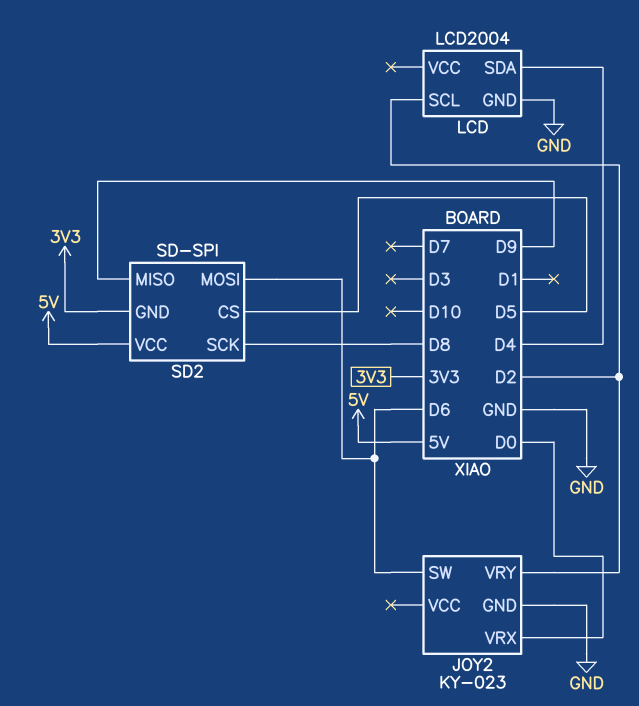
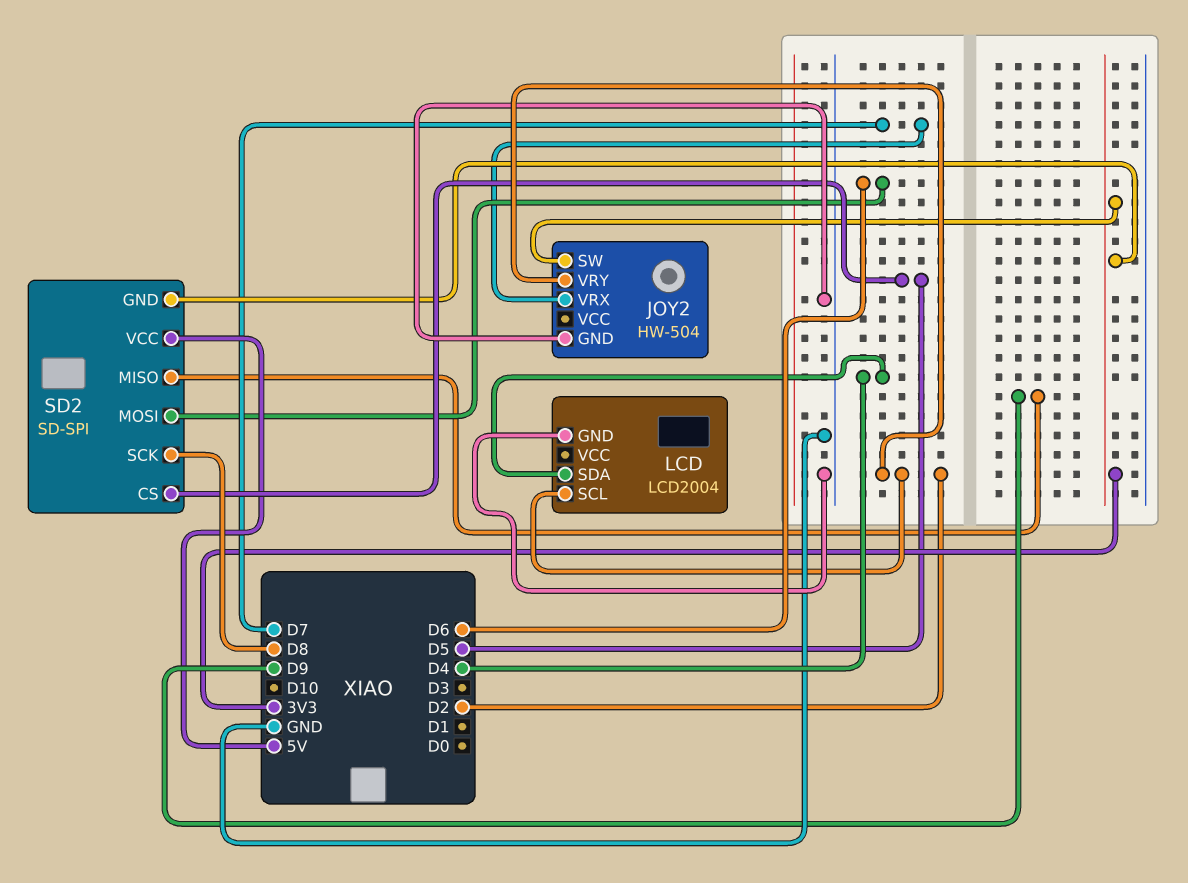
JOY2: KY-023 -> HW-504
JOY2 pin SW: D6 -> 3V3
JOY2 pin VRX: D0 -> D7

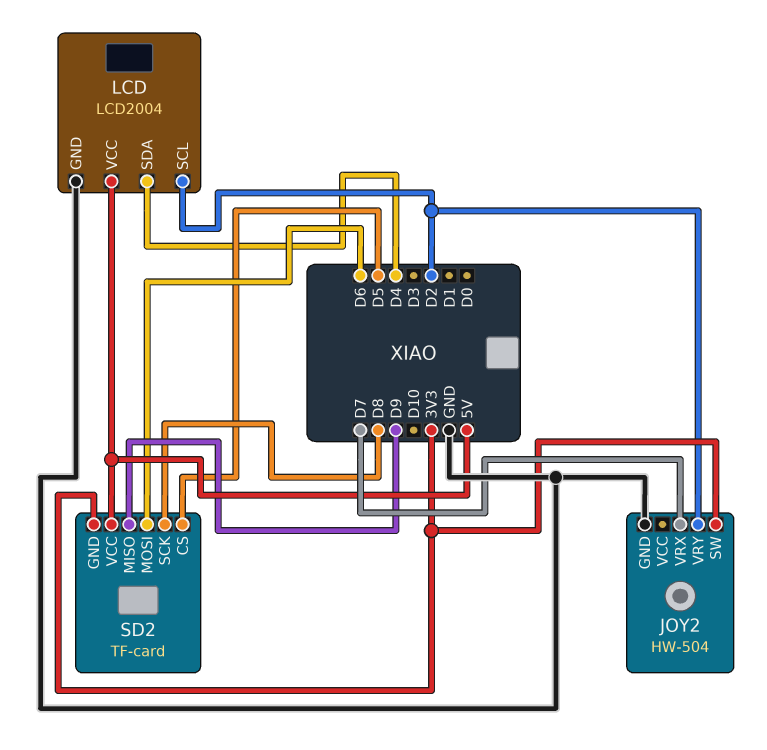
LCD pin VCC: none -> 5V
SD2: SD-SPI -> TF-card

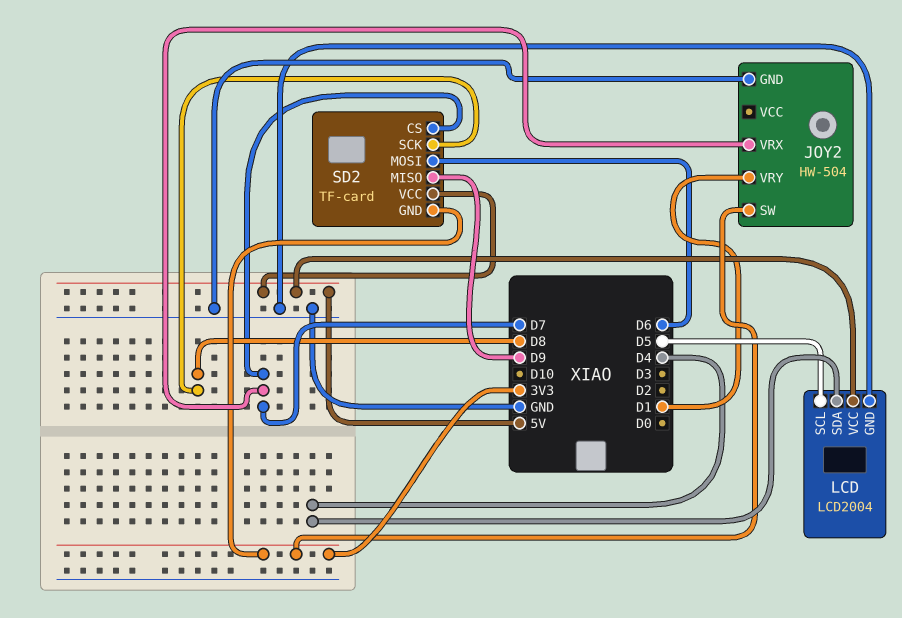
JOY2 pin VRY: D2 -> D1
LCD pin SCL: D2 -> D5
SD2 pin CS: D5 -> D7

